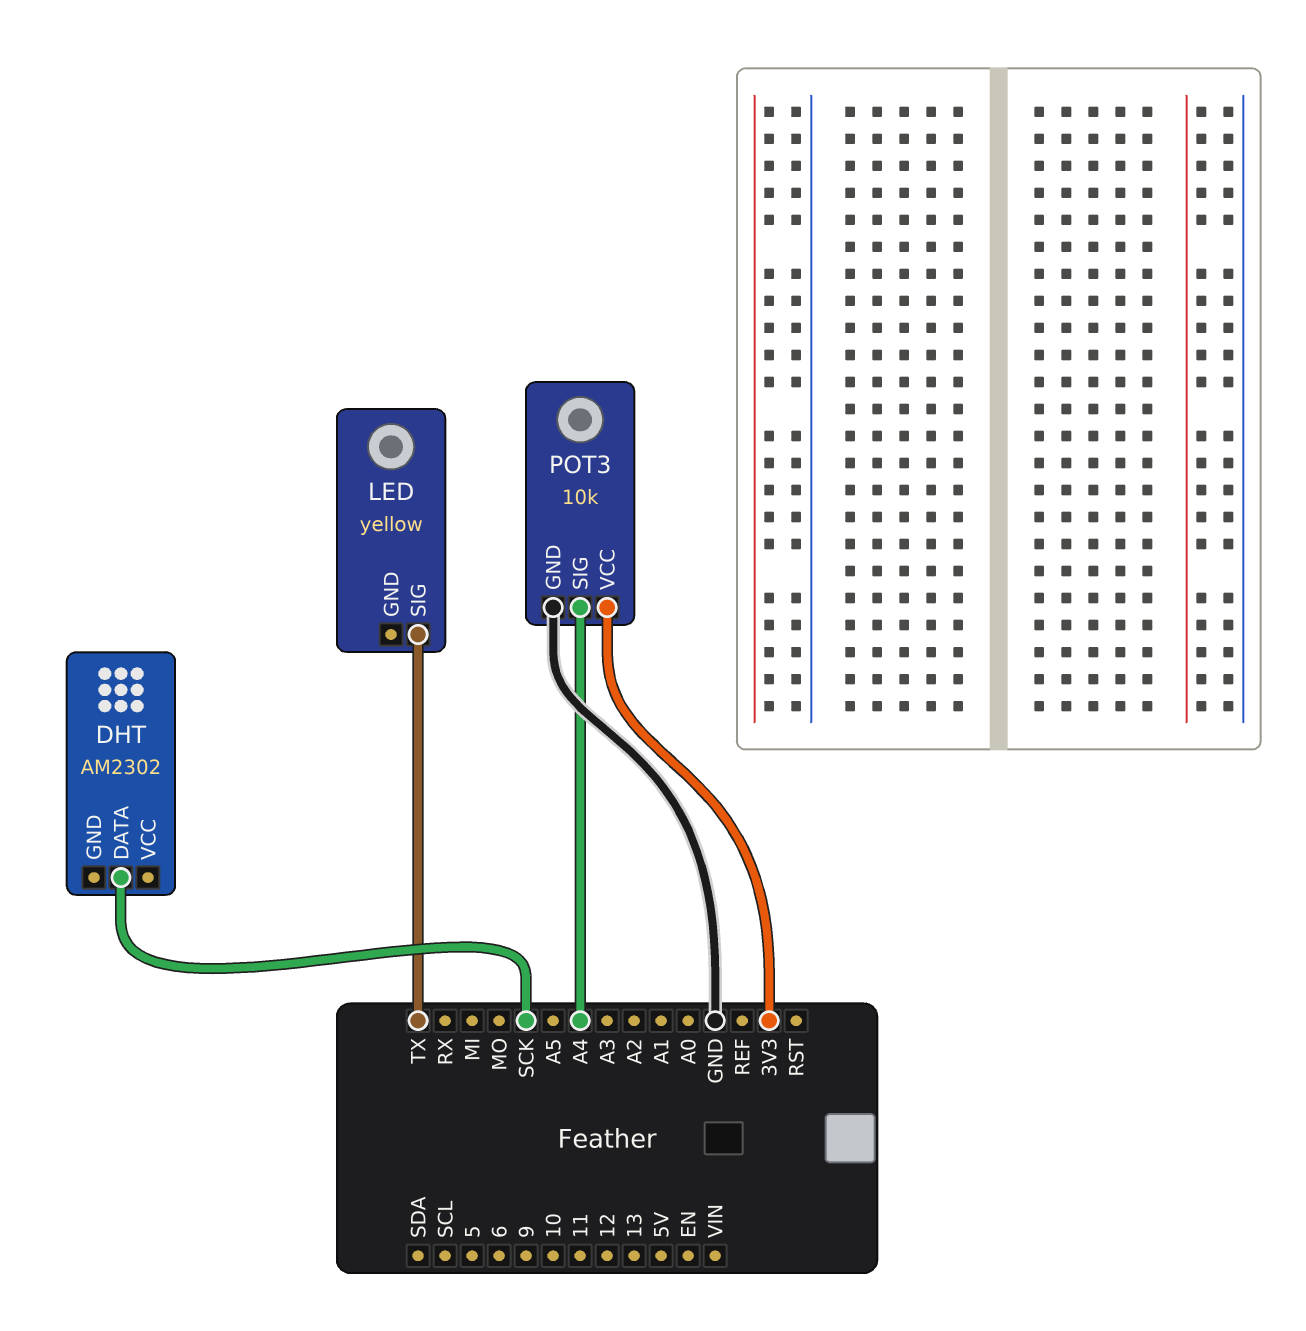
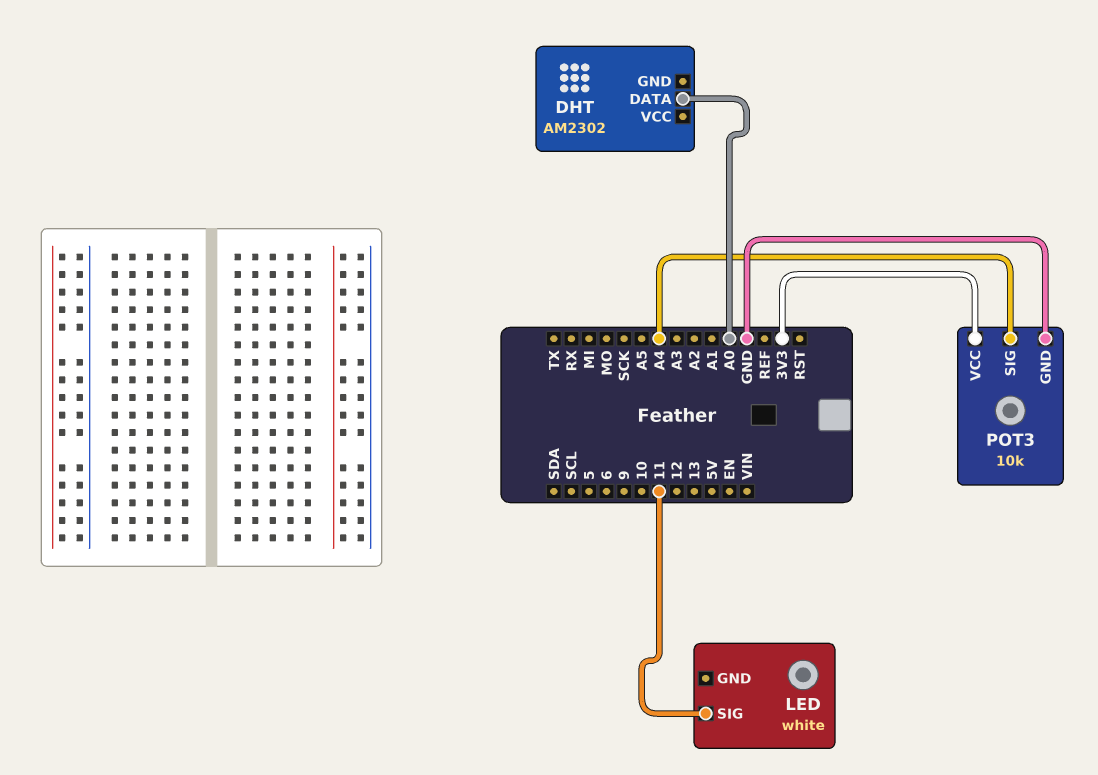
DHT pin DATA: SCK -> A0
LED: yellow -> white
LED pin SIG: TX -> 11

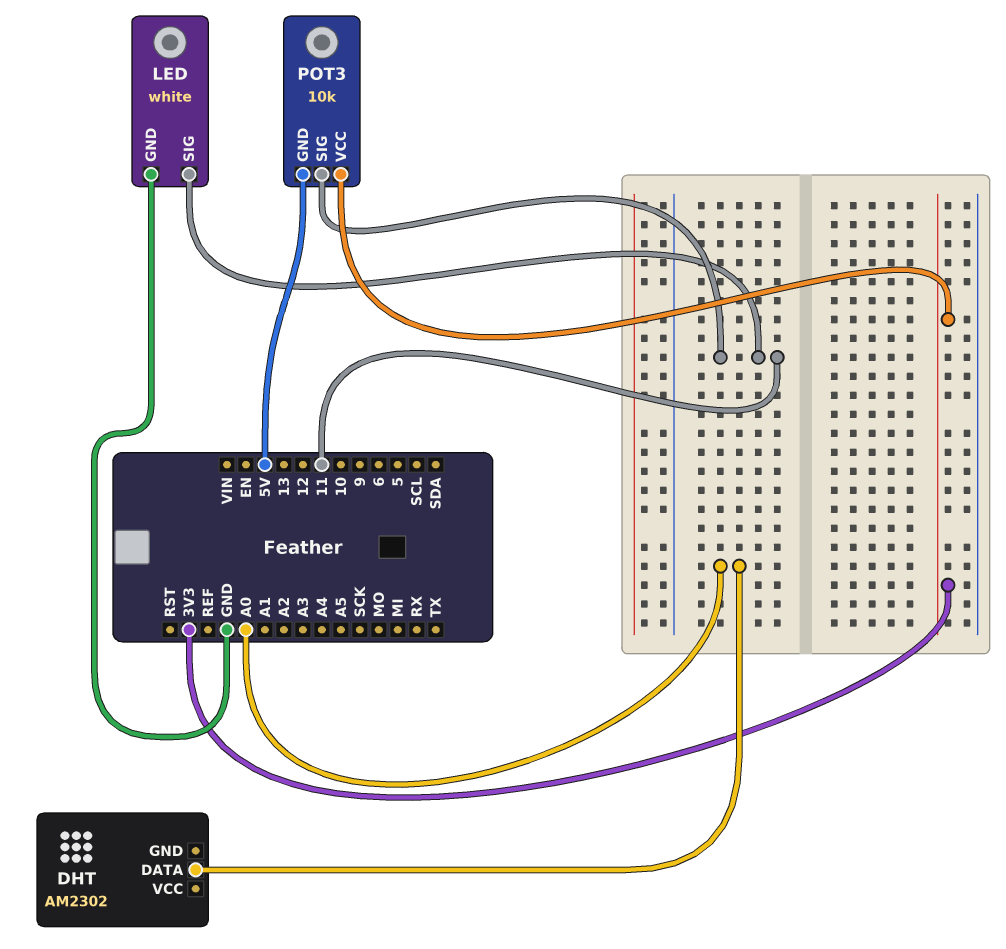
LED pin GND: none -> GND
POT3 pin GND: GND -> 5V
POT3 pin SIG: A4 -> 11

